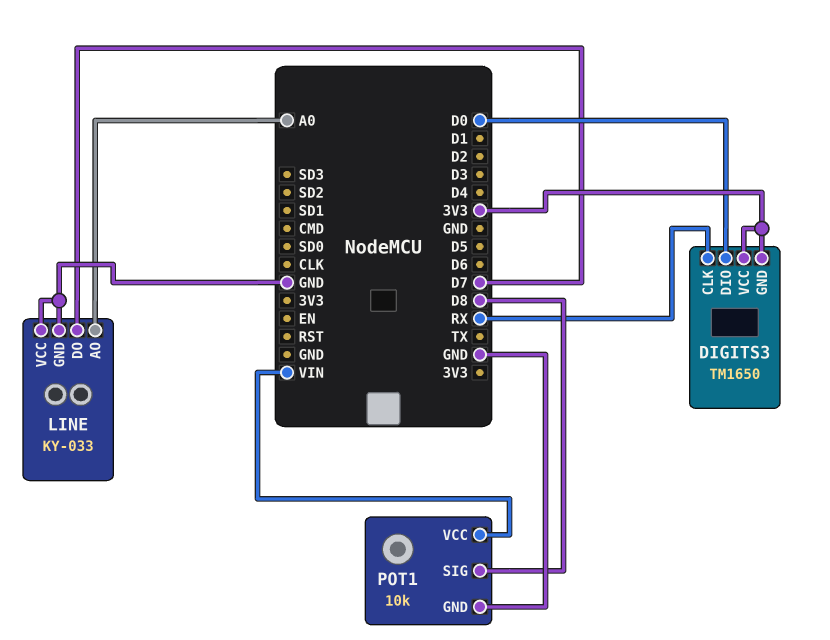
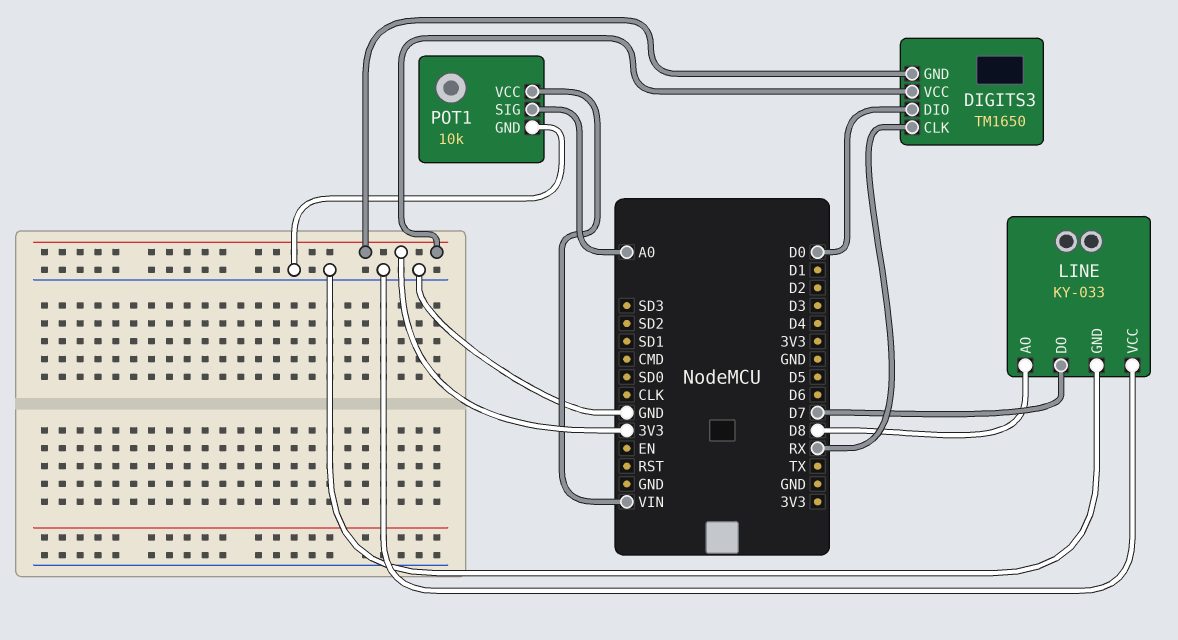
LINE pin AO: A0 -> D8
POT1 pin SIG: D8 -> A0

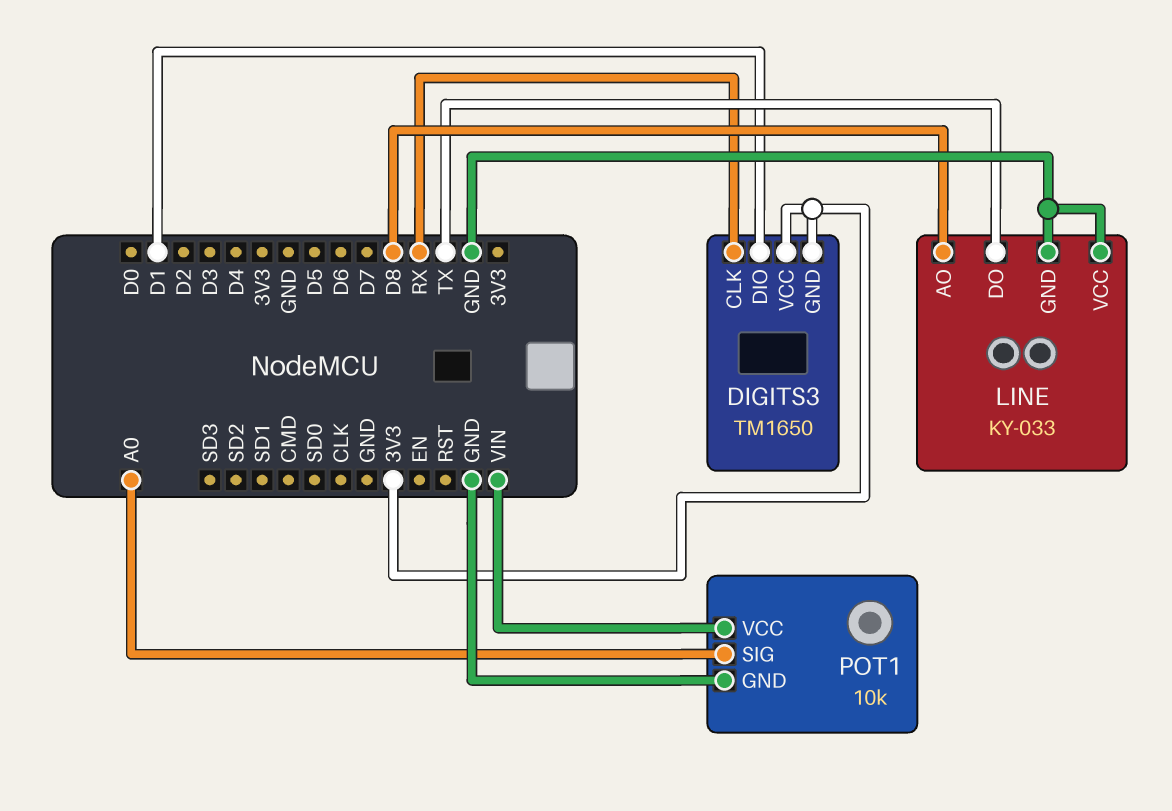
DIGITS3 pin DIO: D0 -> D1
LINE pin DO: D7 -> TX

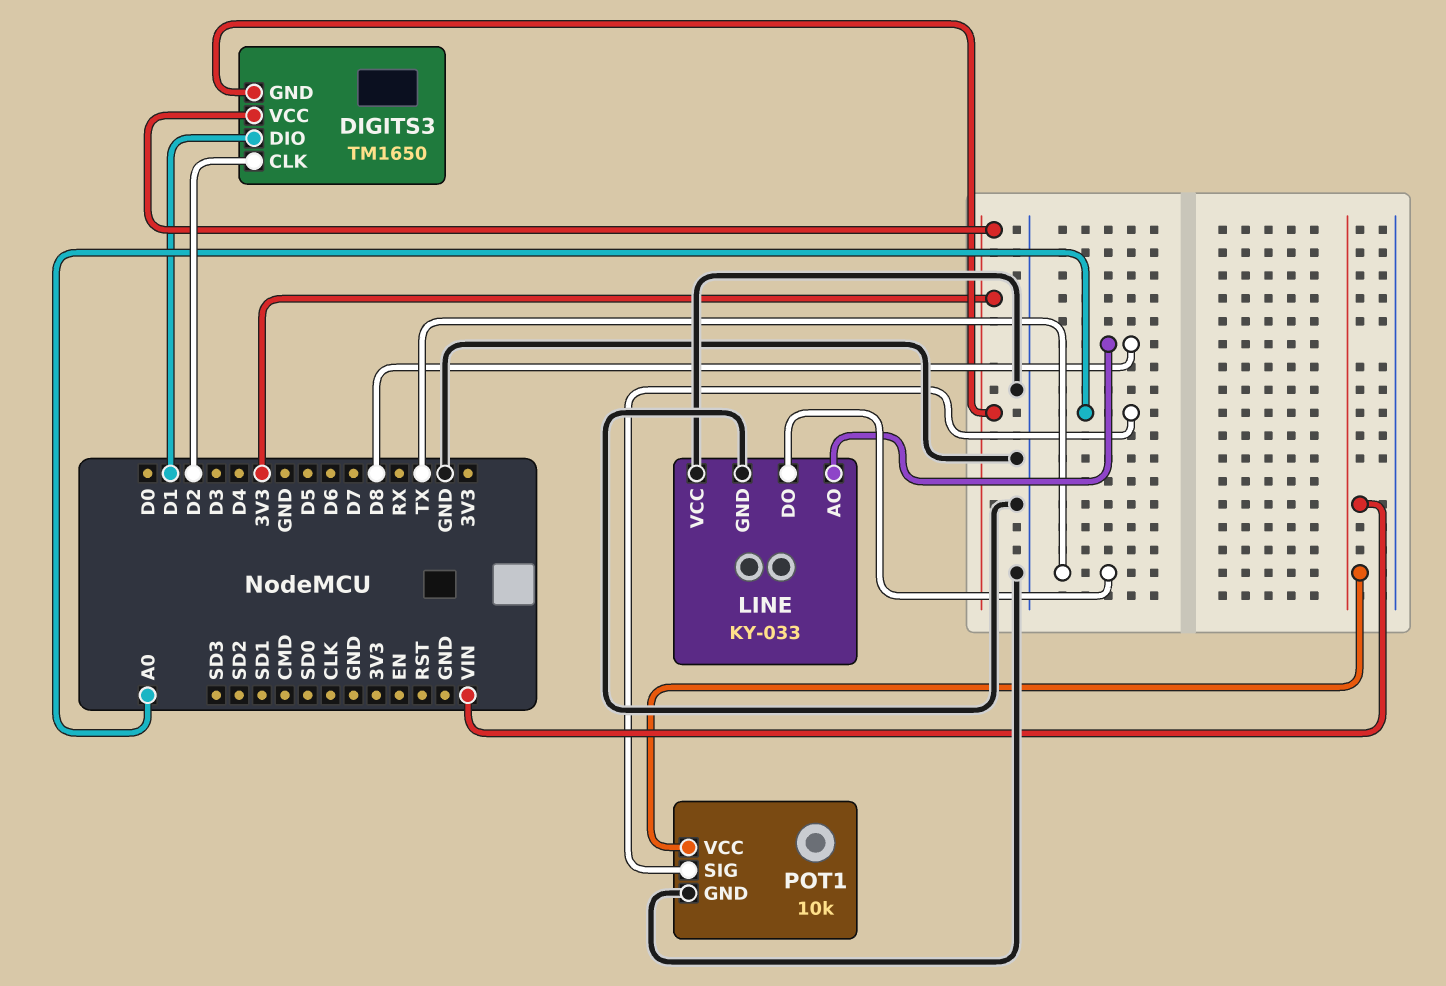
DIGITS3 pin CLK: RX -> D2

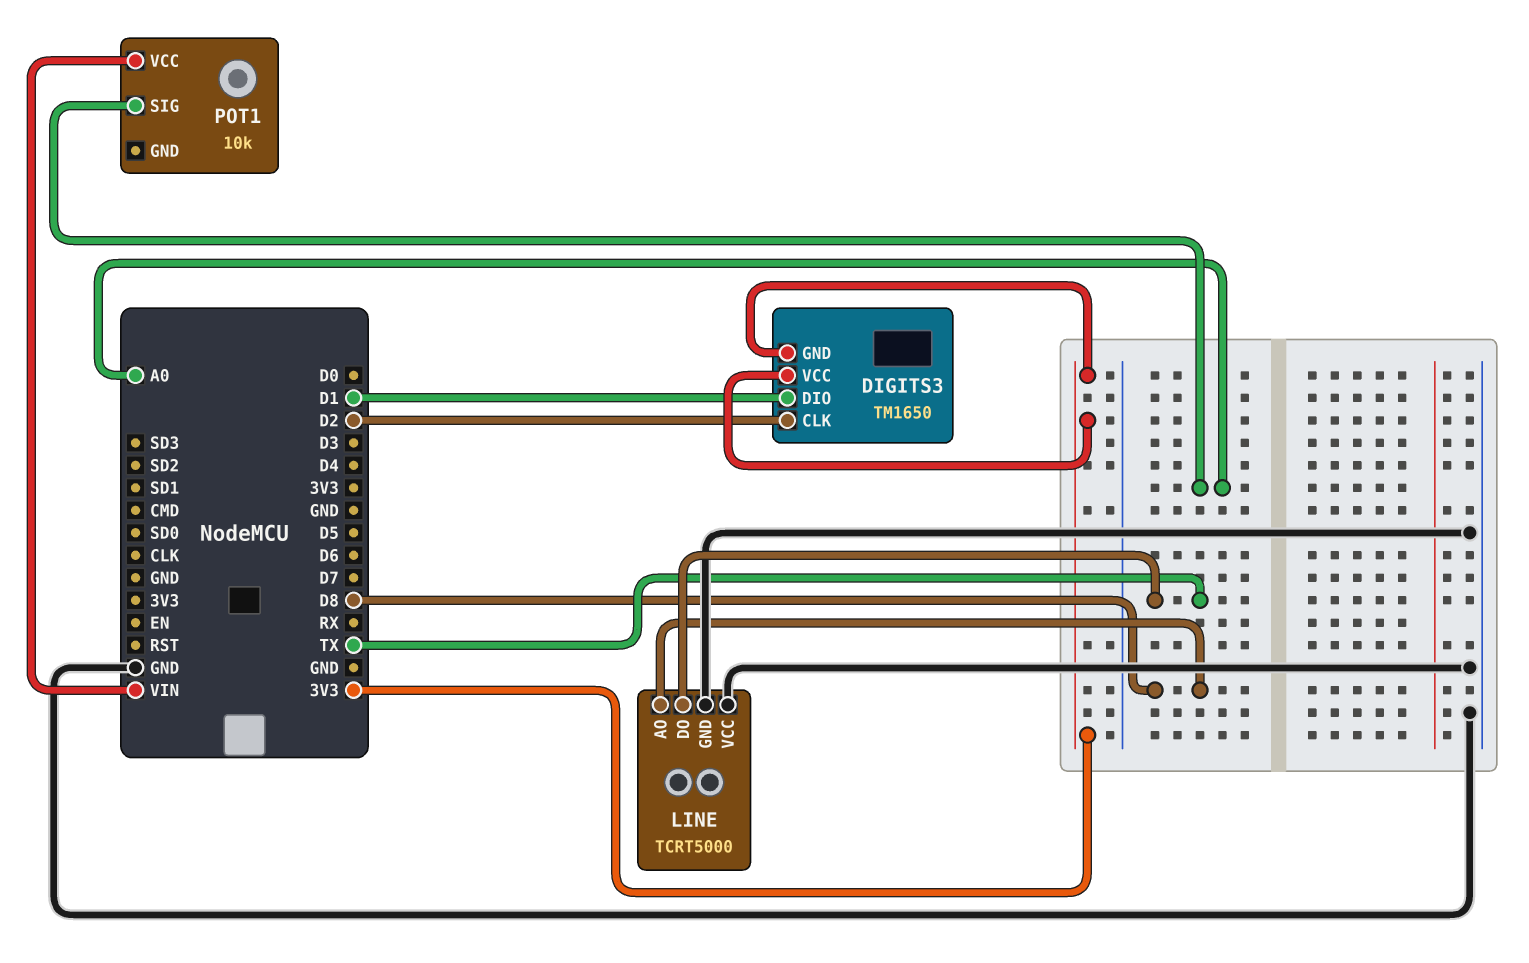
LINE: KY-033 -> TCRT5000
POT1 pin GND: GND -> none

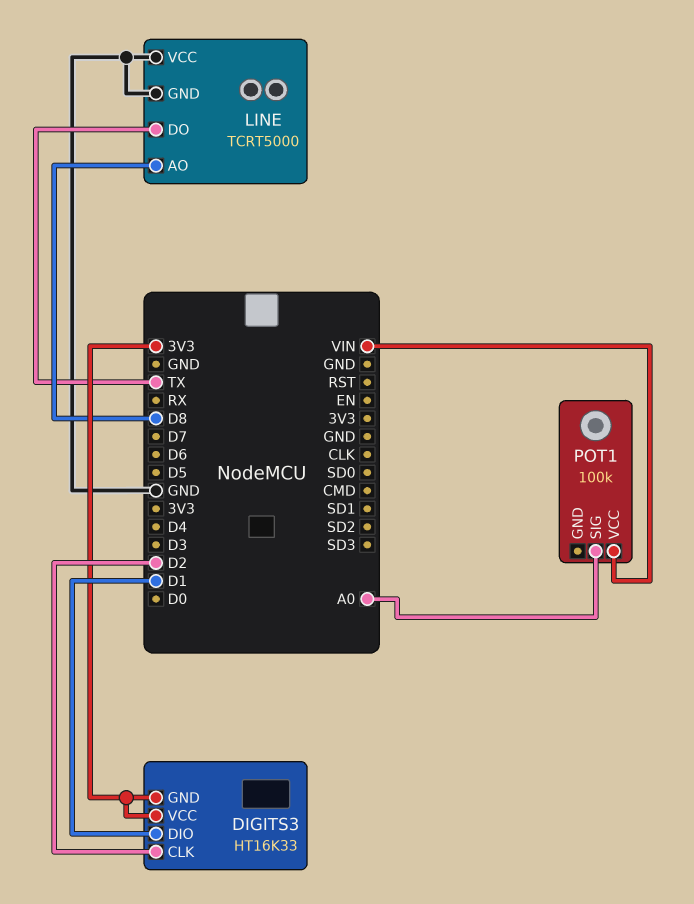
DIGITS3: TM1650 -> HT16K33
POT1: 10k -> 100k

